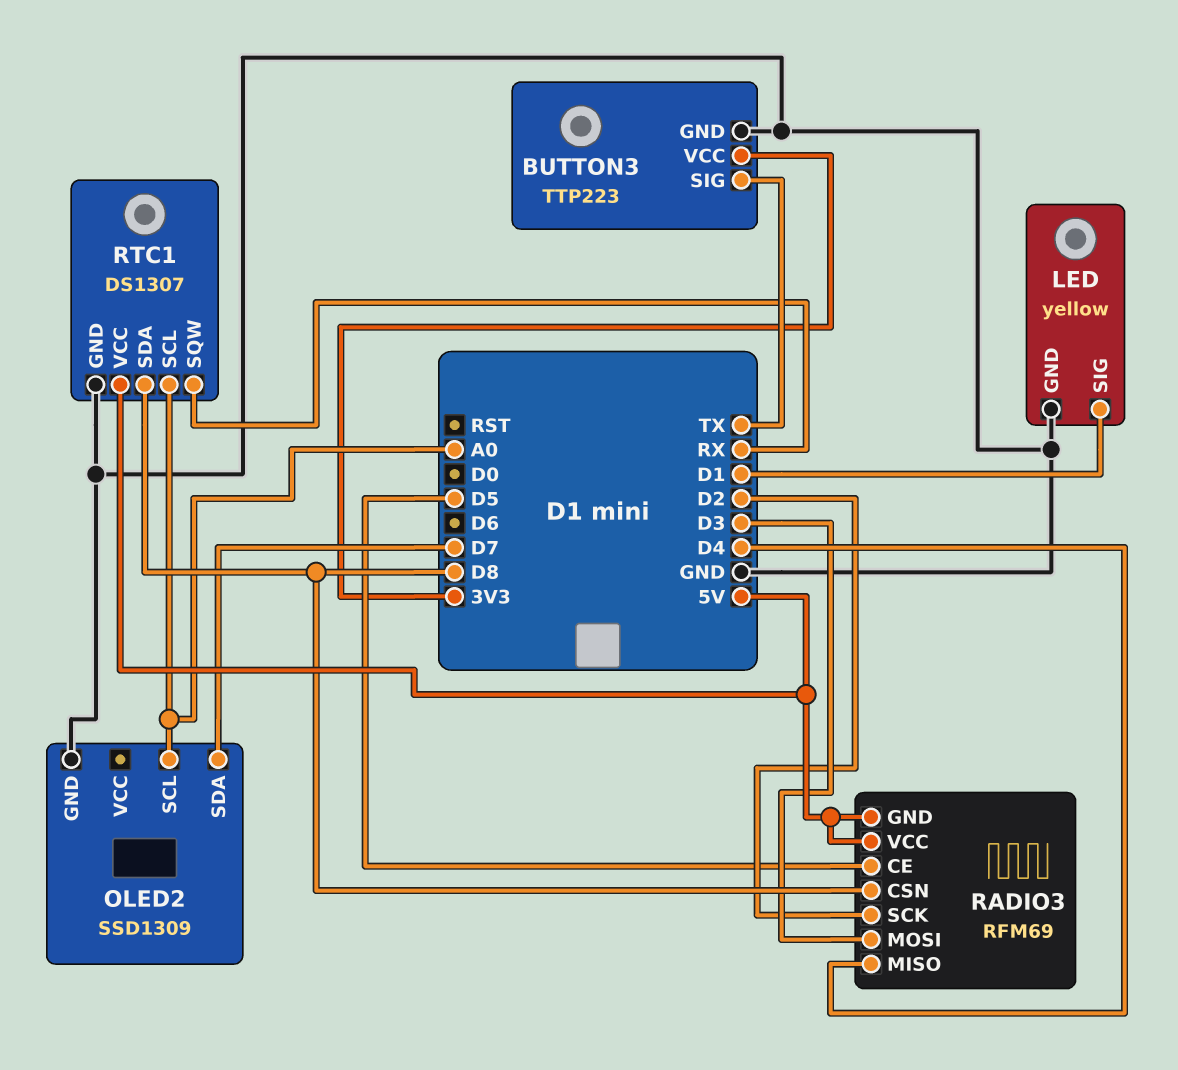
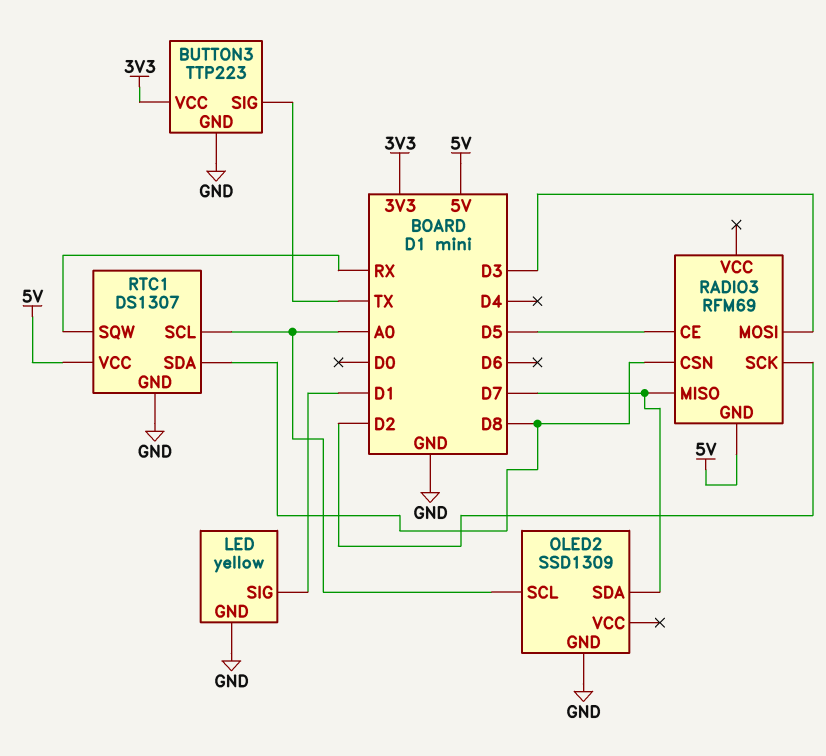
RADIO3 pin MISO: D4 -> D7
RADIO3 pin VCC: 5V -> none

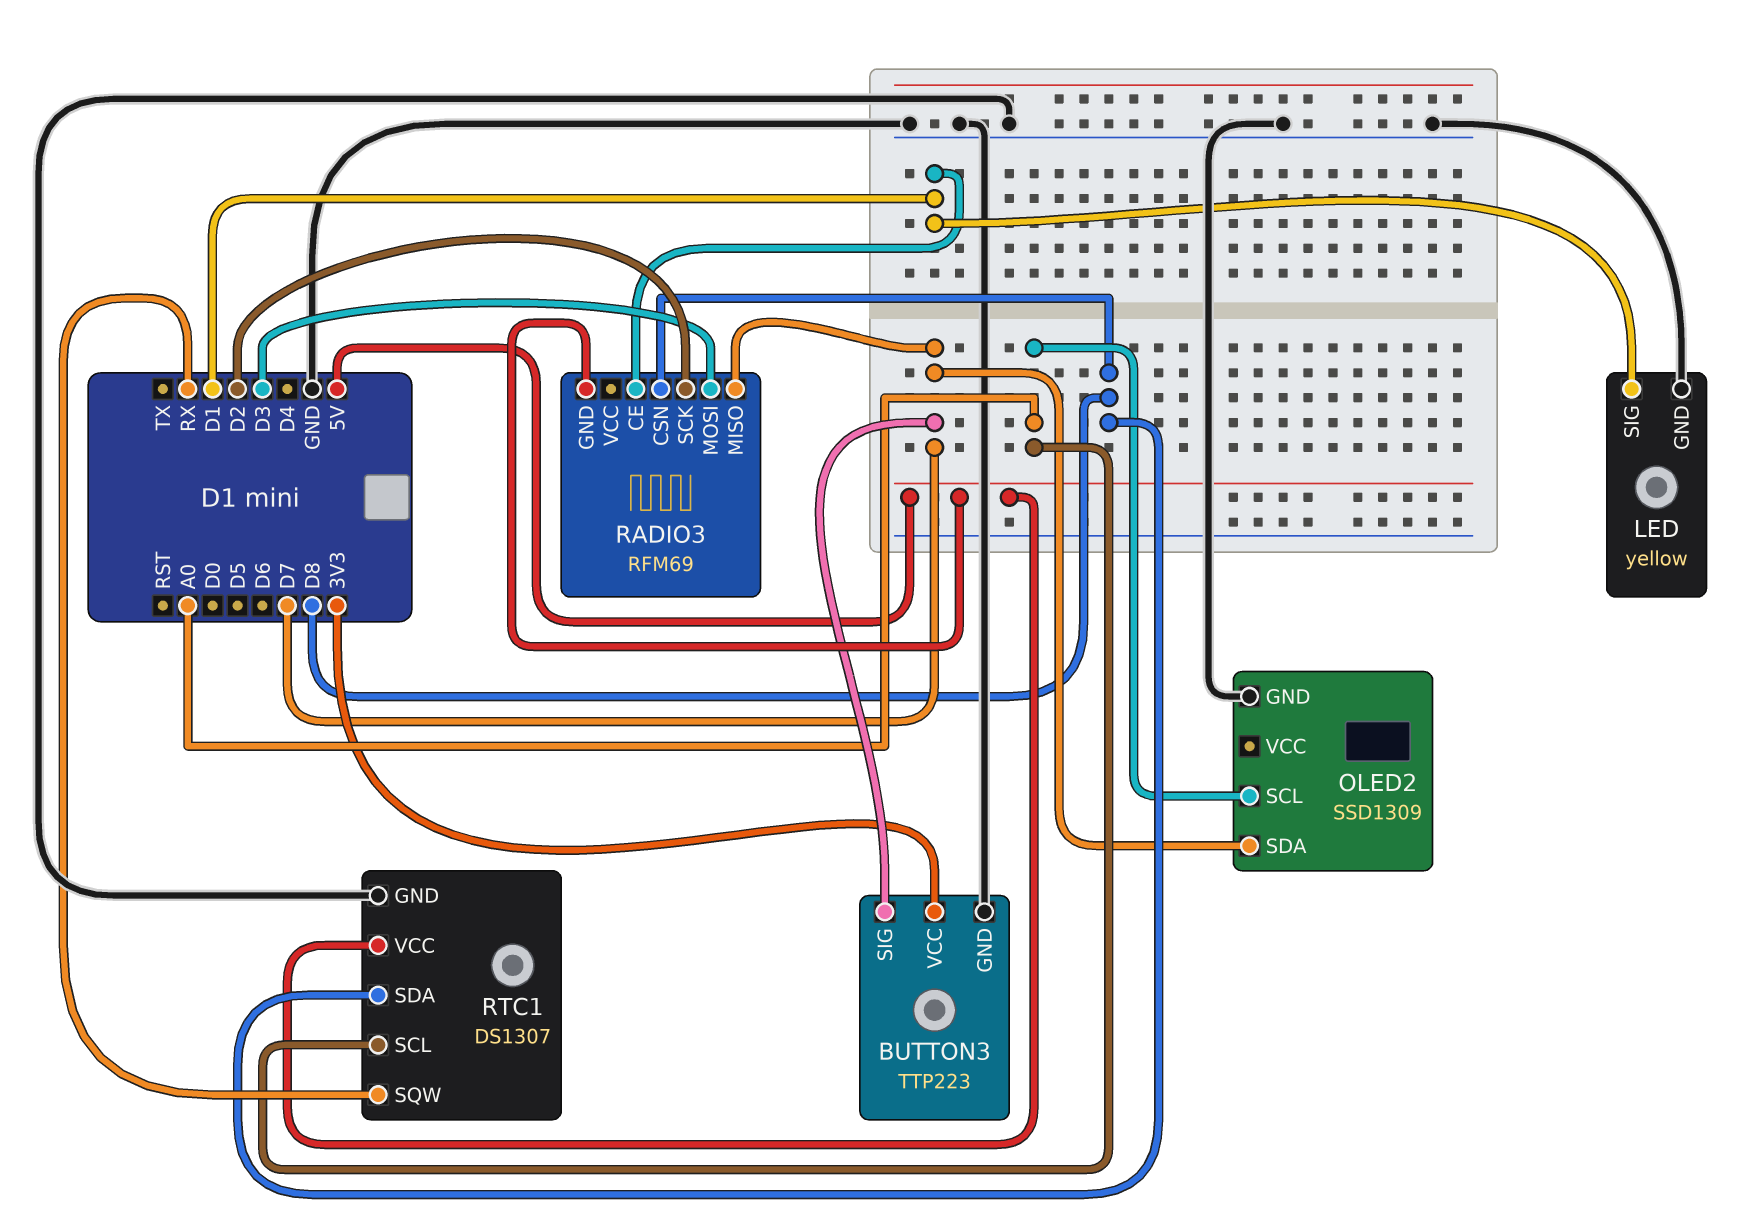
BUTTON3 pin SIG: TX -> D7
RADIO3 pin CE: D5 -> D1

